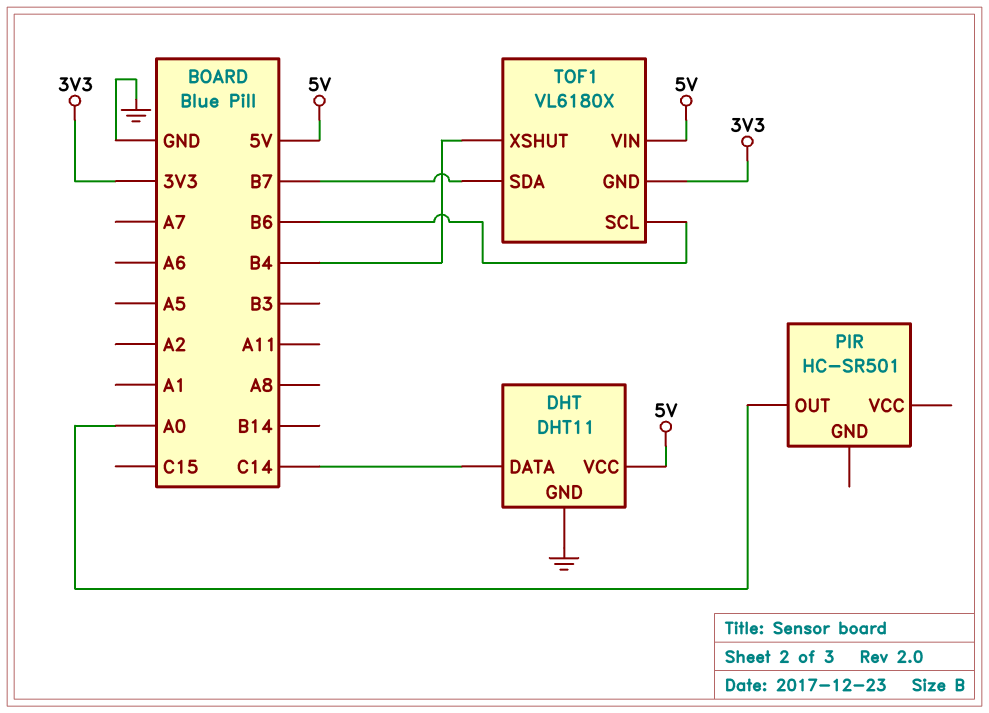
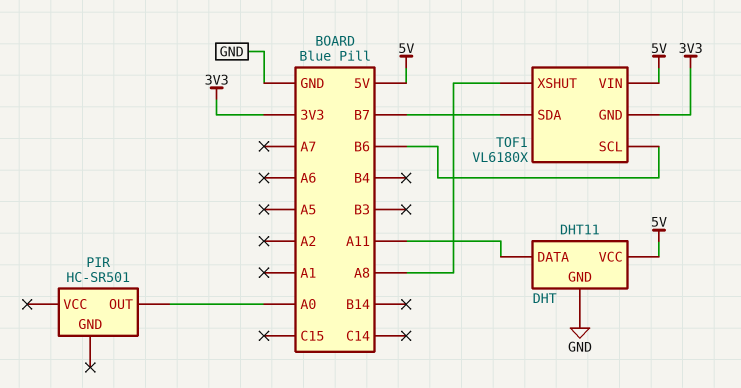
DHT pin DATA: C14 -> A11
TOF1 pin XSHUT: B4 -> A8

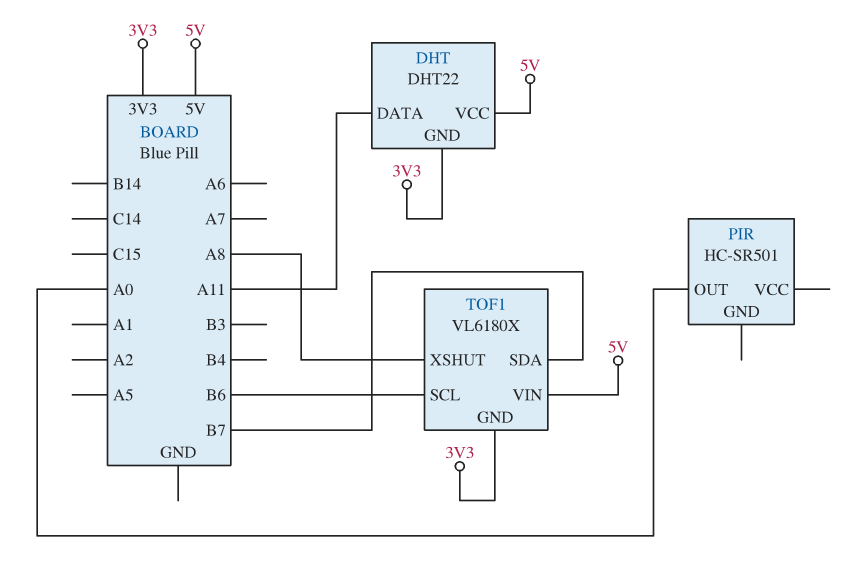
DHT: DHT11 -> DHT22
DHT pin GND: GND -> 3V3

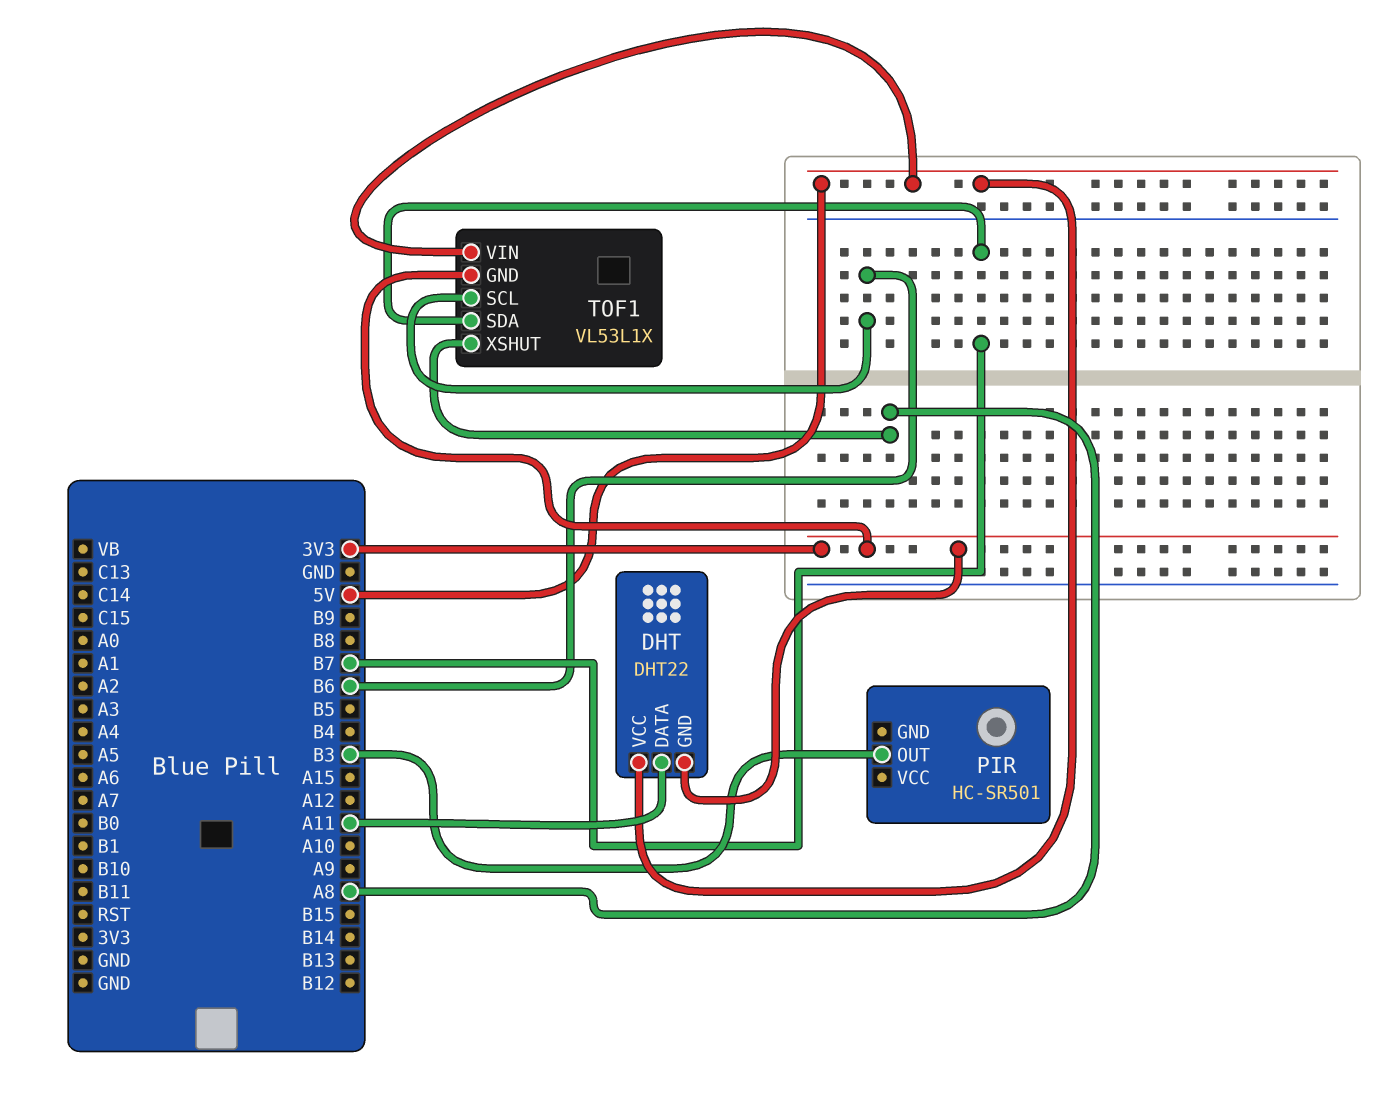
PIR pin OUT: A0 -> B3
TOF1: VL6180X -> VL53L1X

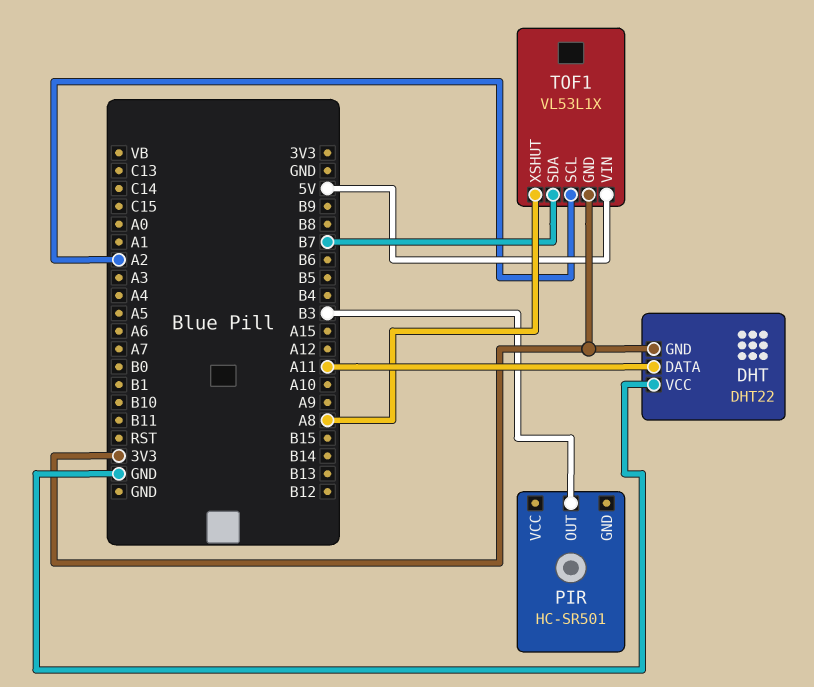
DHT pin VCC: 5V -> GND
TOF1 pin SCL: B6 -> A2

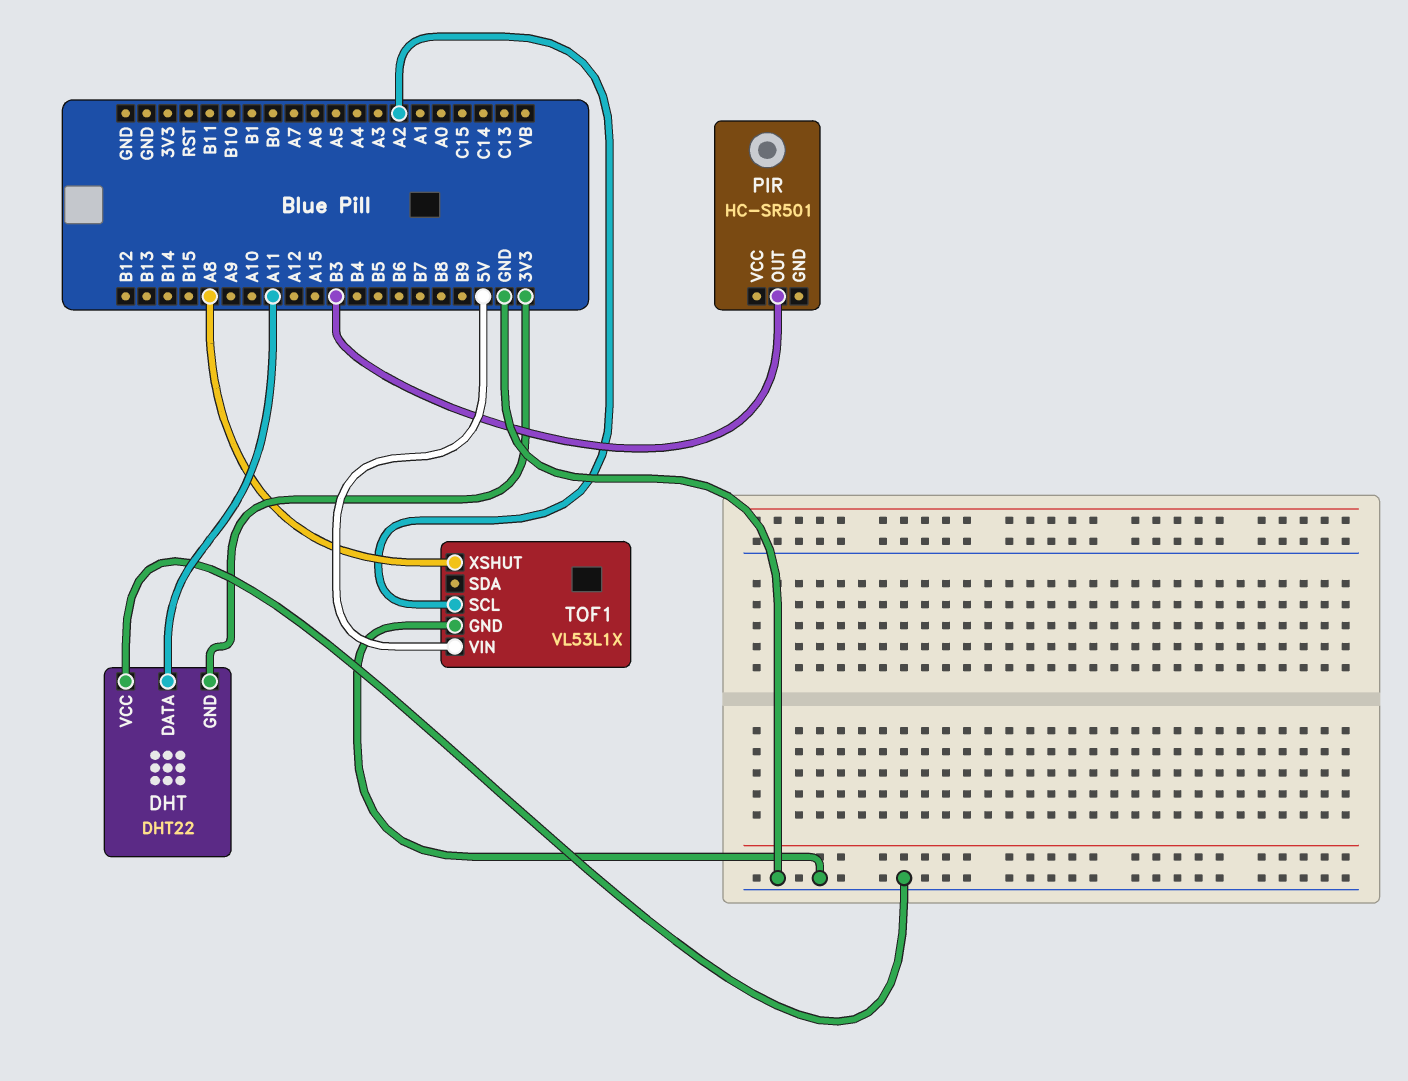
TOF1 pin GND: 3V3 -> GND
TOF1 pin SDA: B7 -> none

